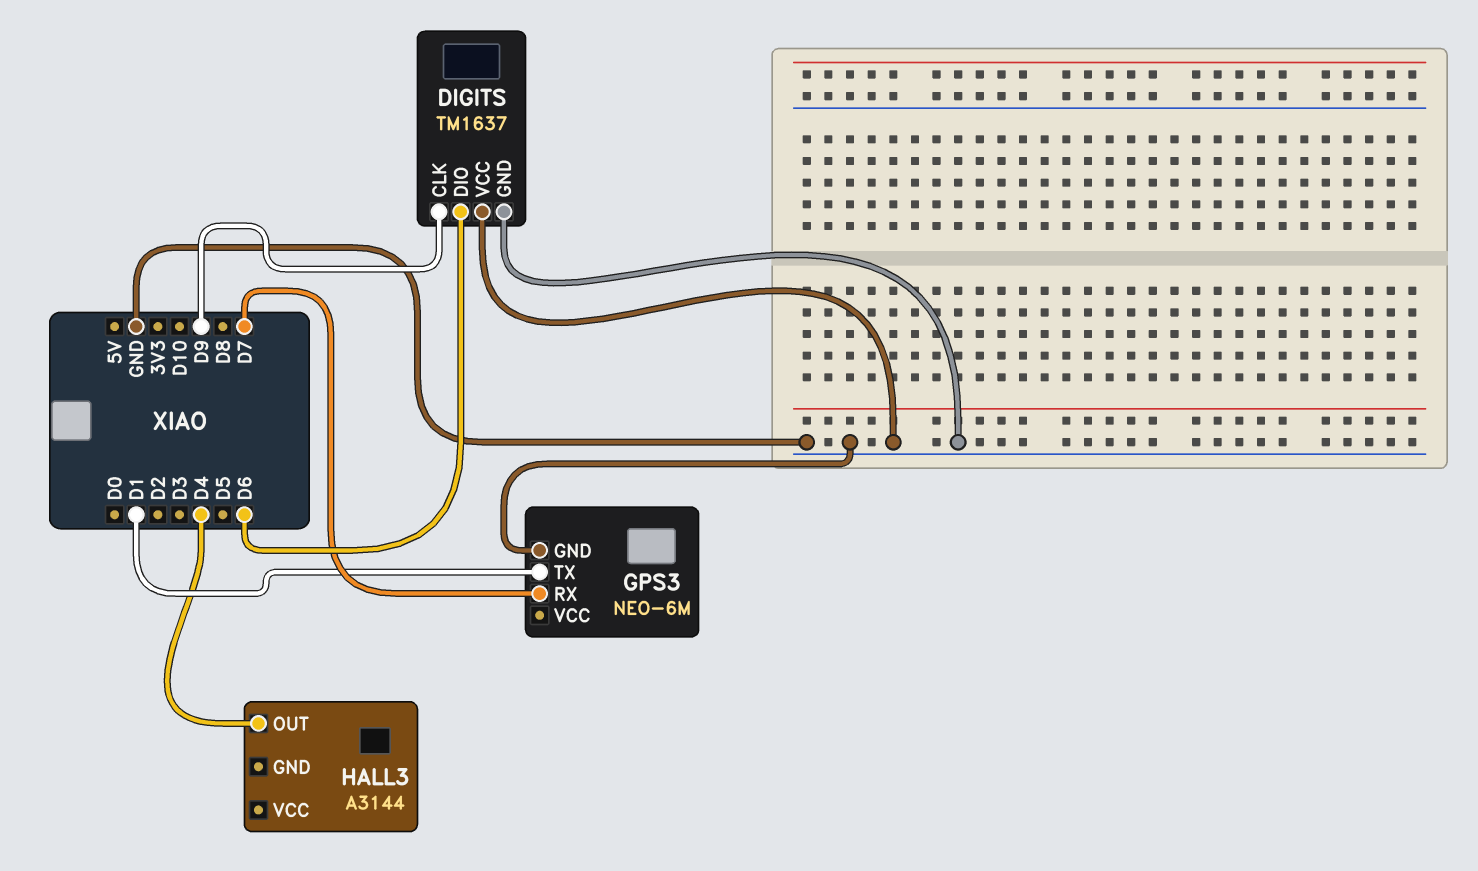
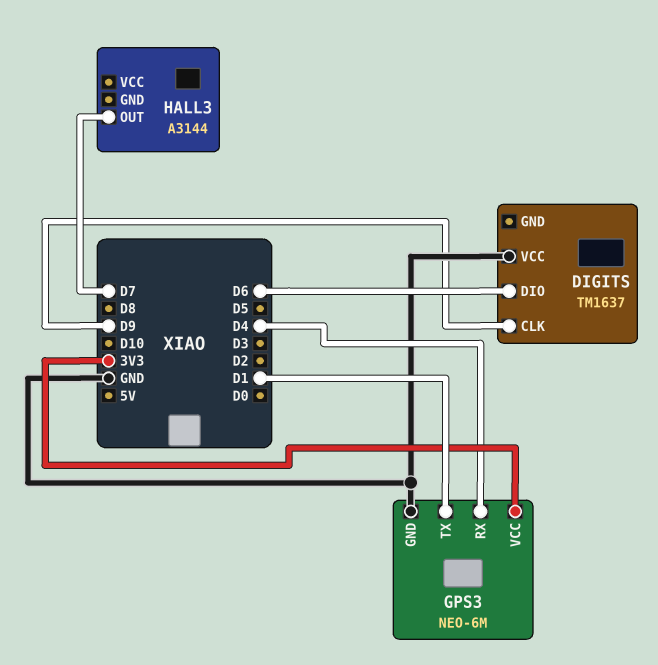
DIGITS pin GND: GND -> none
GPS3 pin RX: D7 -> D4
GPS3 pin VCC: none -> 3V3
HALL3 pin OUT: D4 -> D7

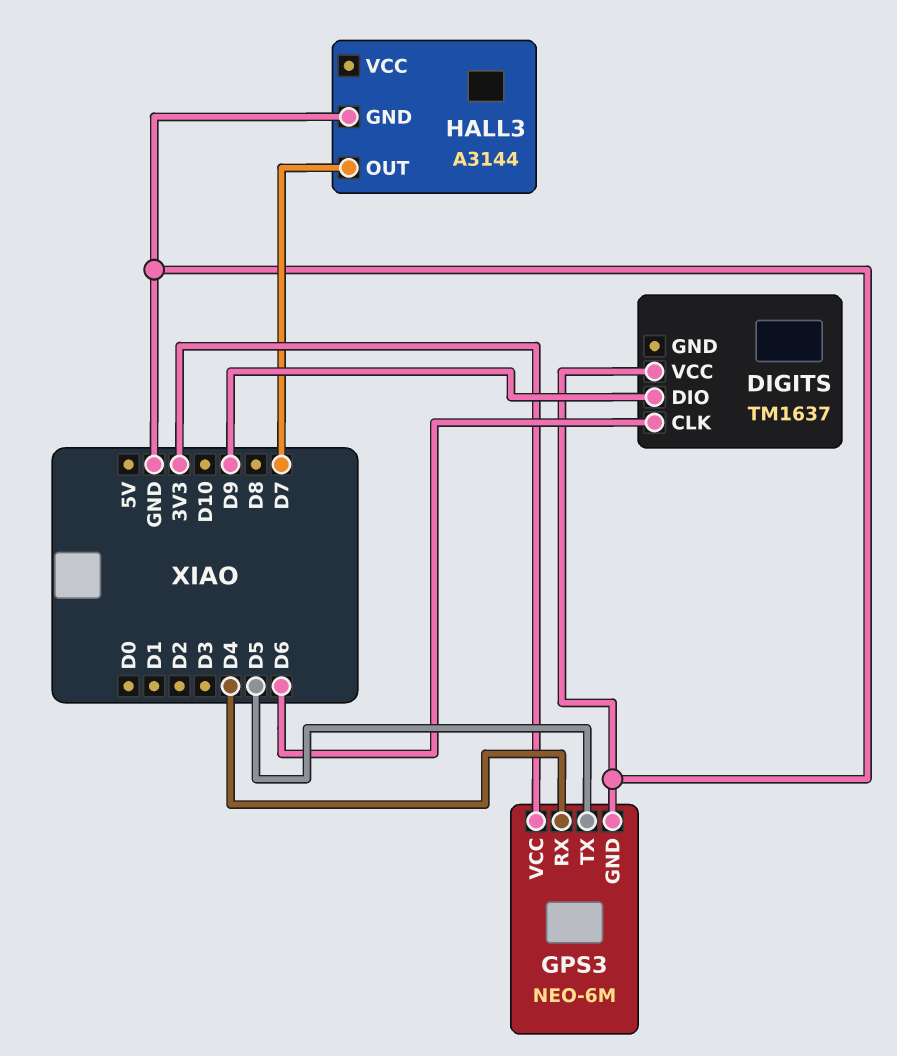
DIGITS pin CLK: D9 -> D6
DIGITS pin DIO: D6 -> D9
GPS3 pin TX: D1 -> D5
HALL3 pin GND: none -> GND

